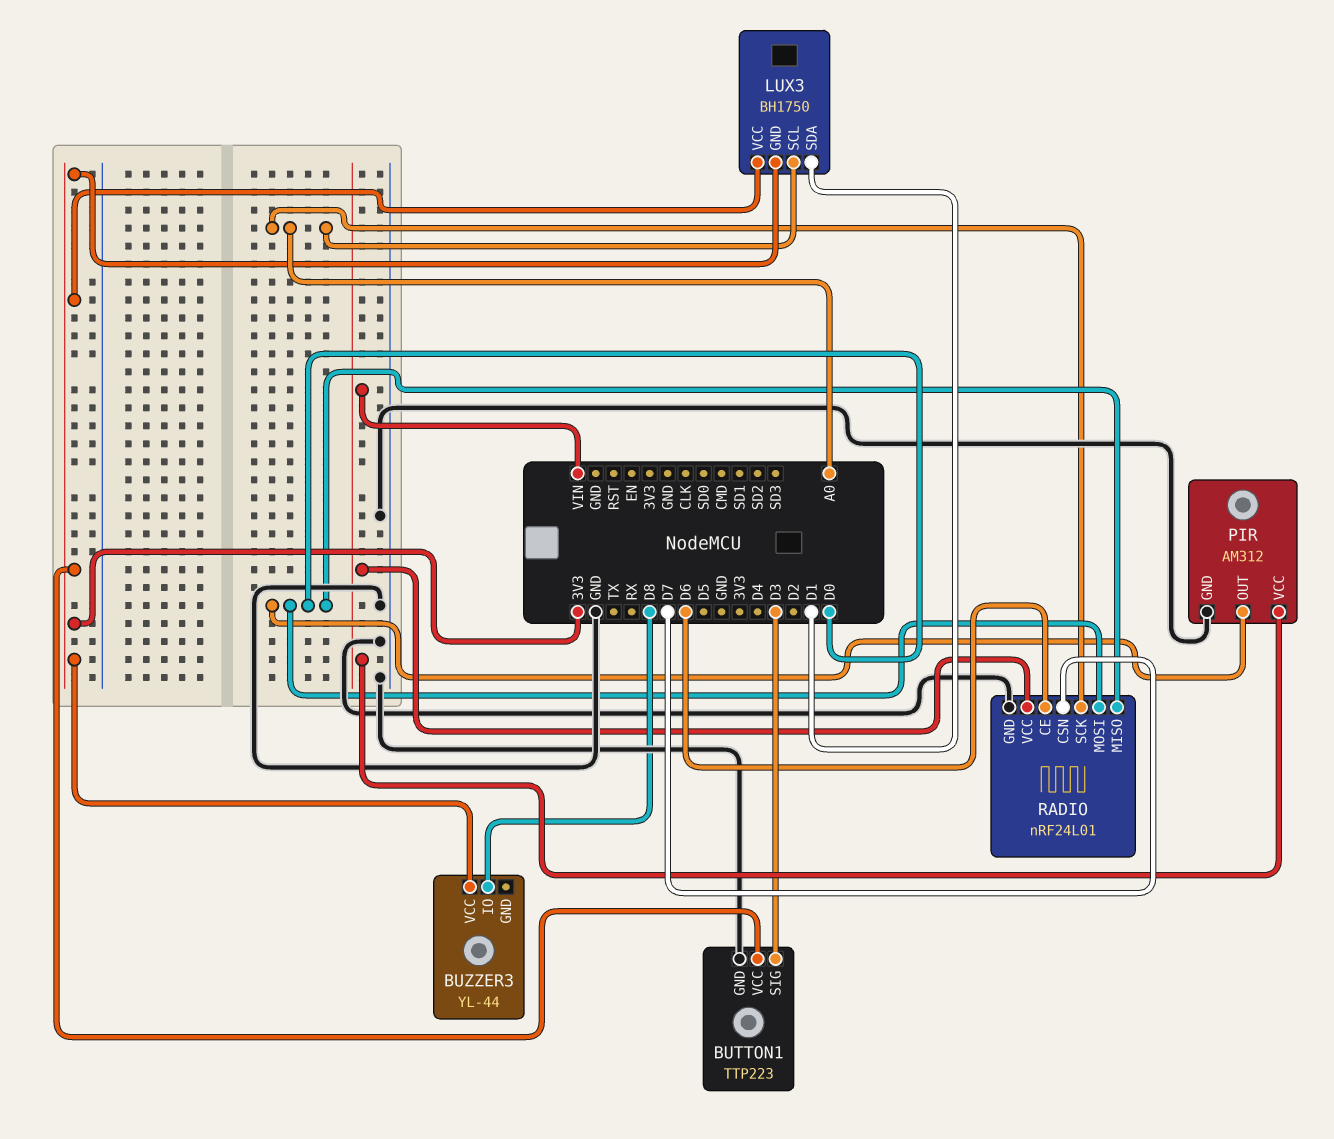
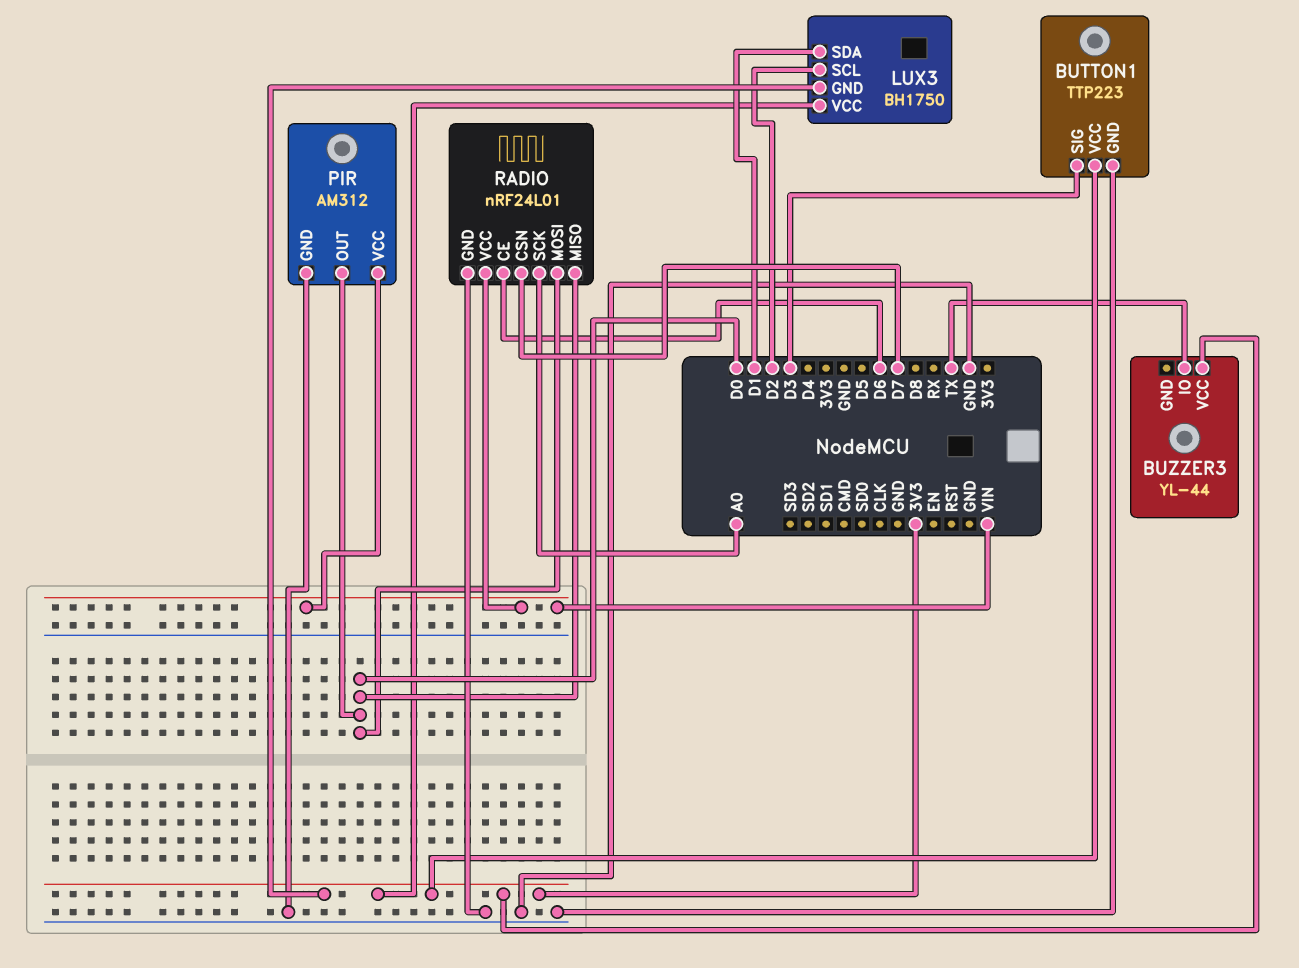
BUZZER3 pin IO: D8 -> TX
LUX3 pin SCL: A0 -> D2

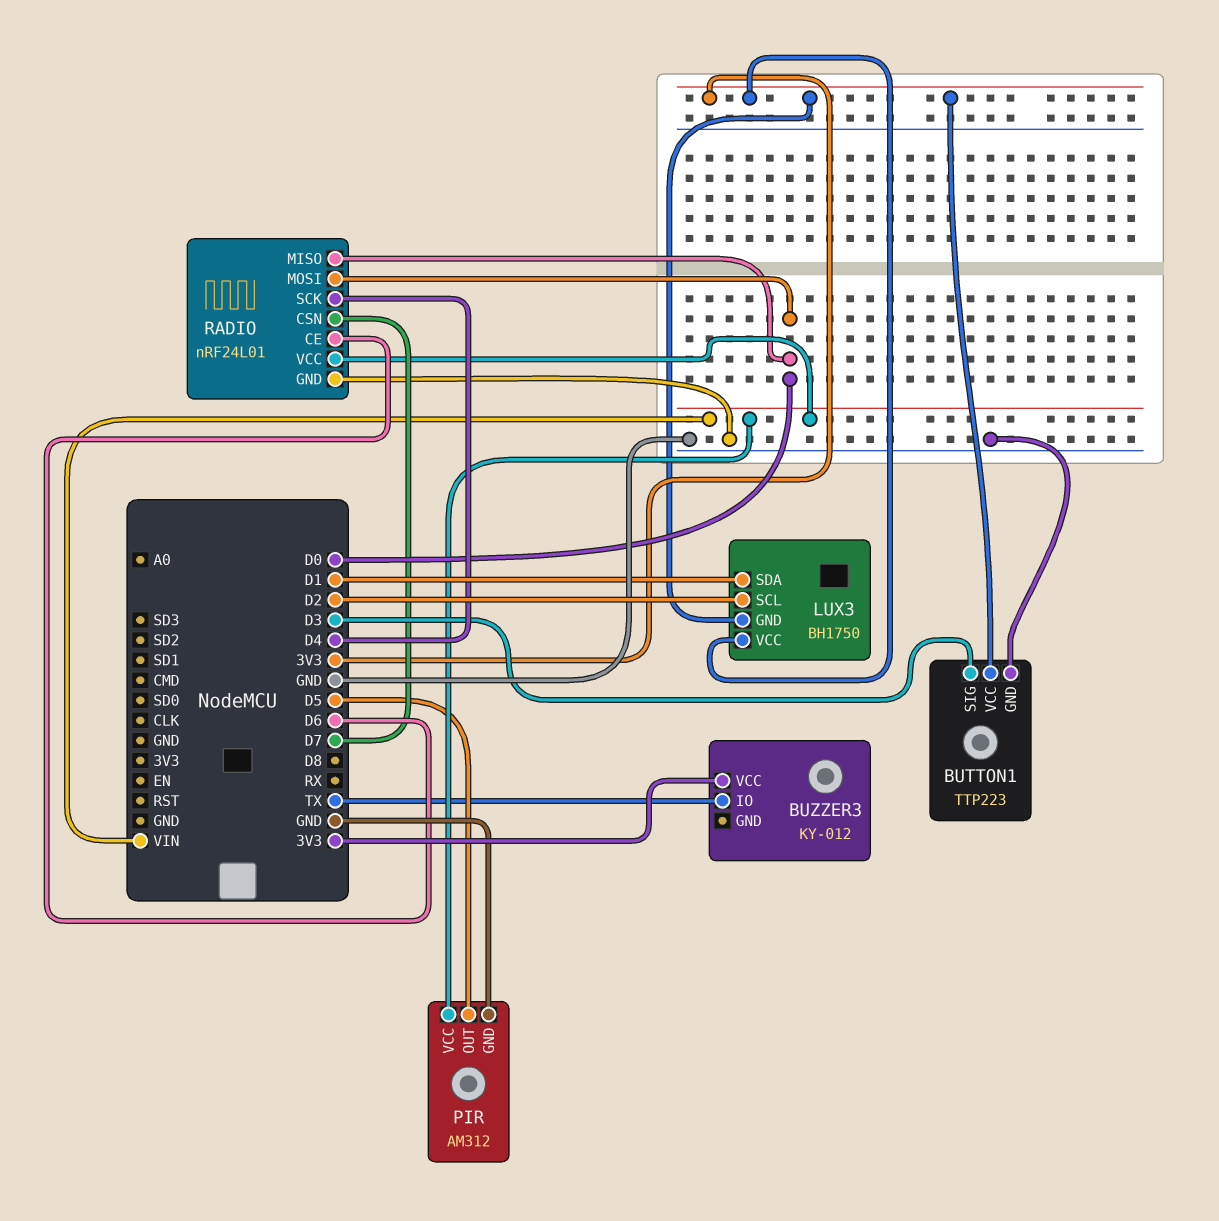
BUZZER3: YL-44 -> KY-012
PIR pin OUT: D0 -> D5
RADIO pin SCK: A0 -> D4

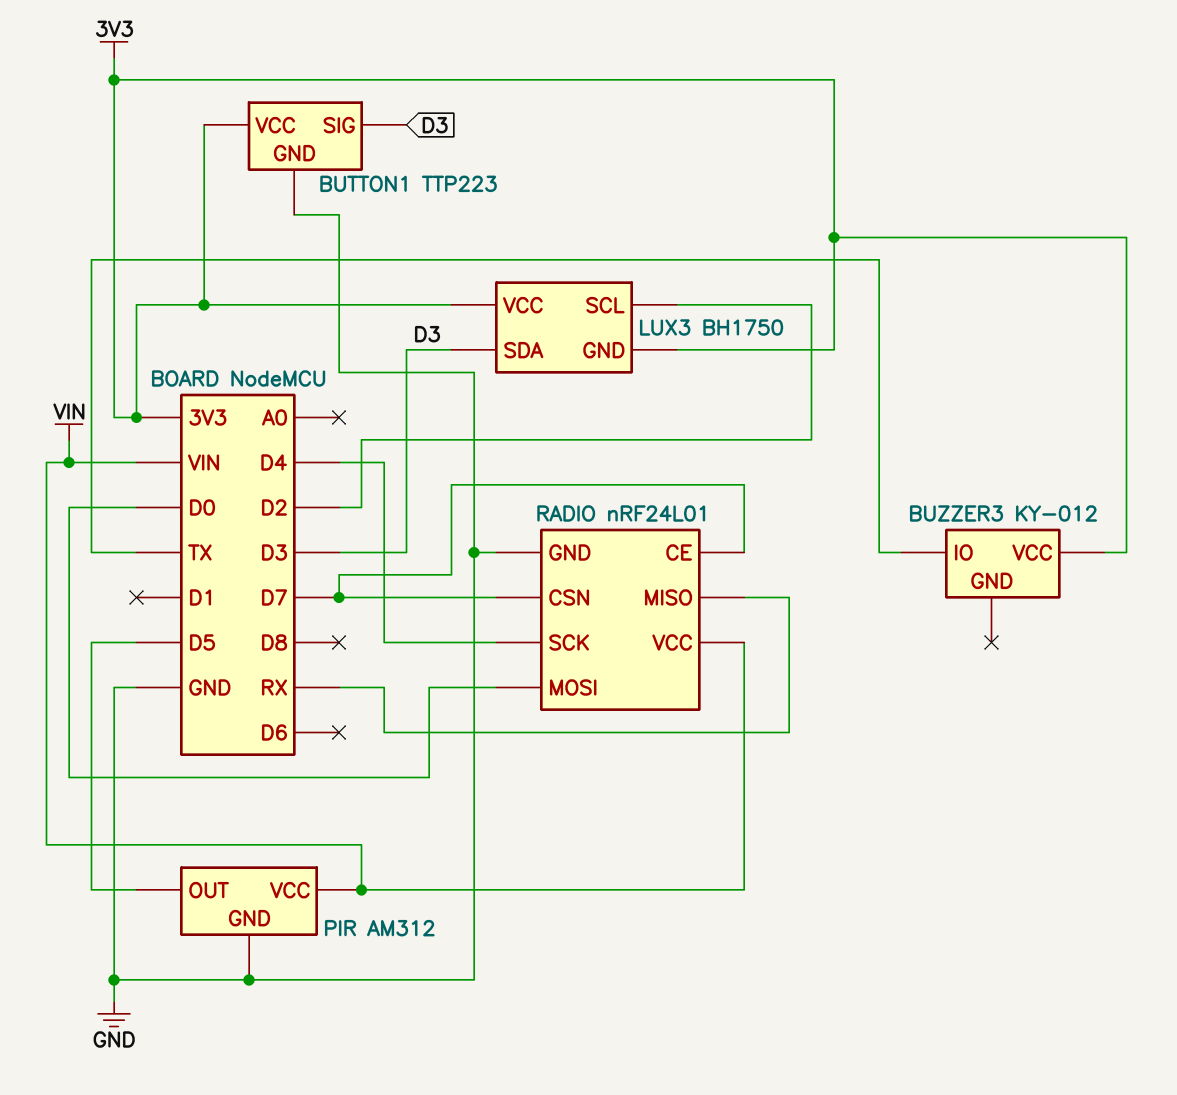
LUX3 pin SDA: D1 -> D3
RADIO pin CE: D6 -> D7
RADIO pin MISO: D0 -> RX

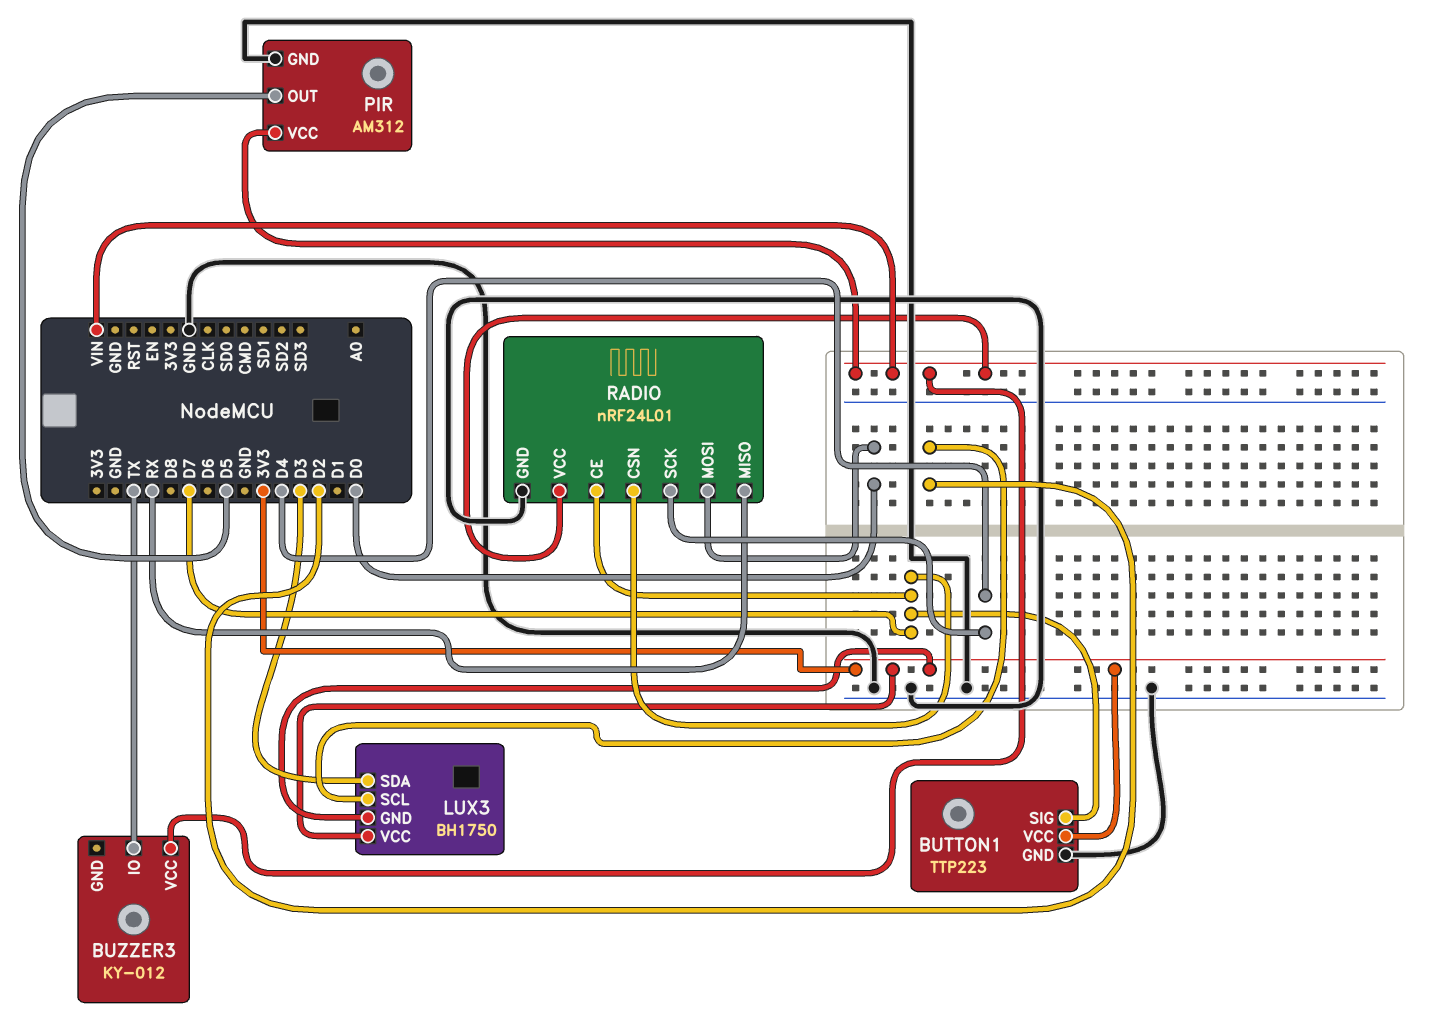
BUTTON1 pin SIG: D3 -> D7
BUZZER3 pin VCC: 3V3 -> VIN

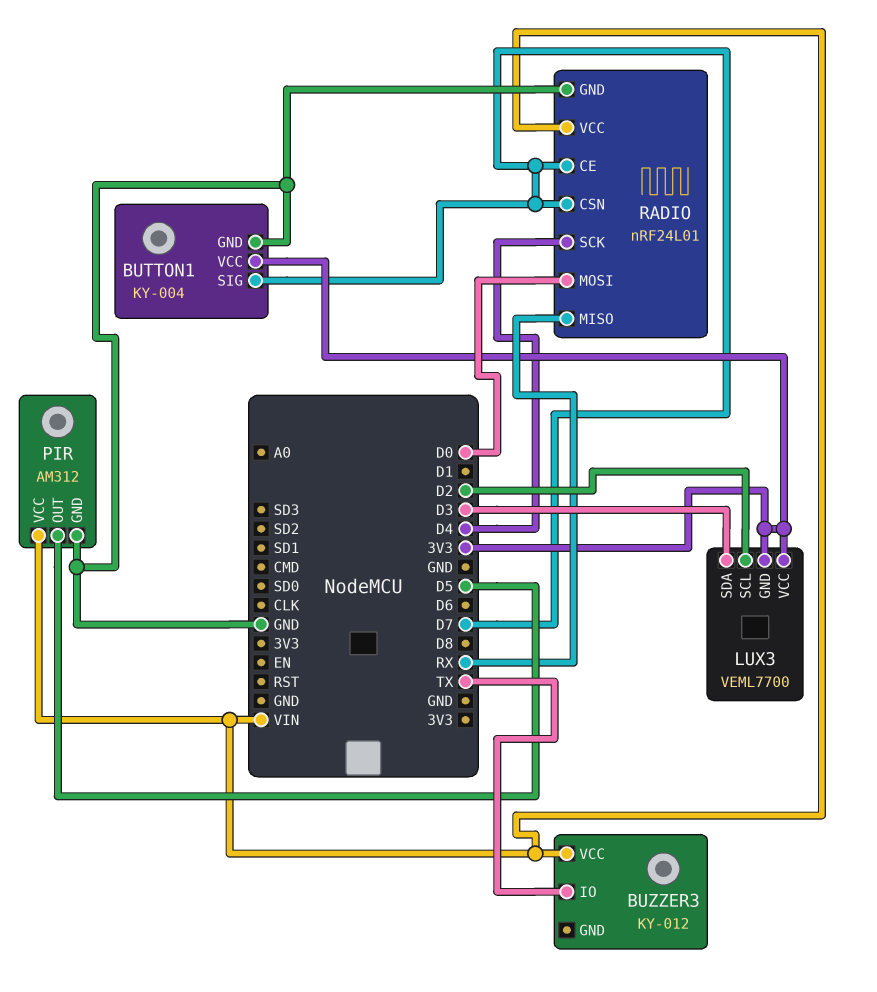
BUTTON1: TTP223 -> KY-004
LUX3: BH1750 -> VEML7700

